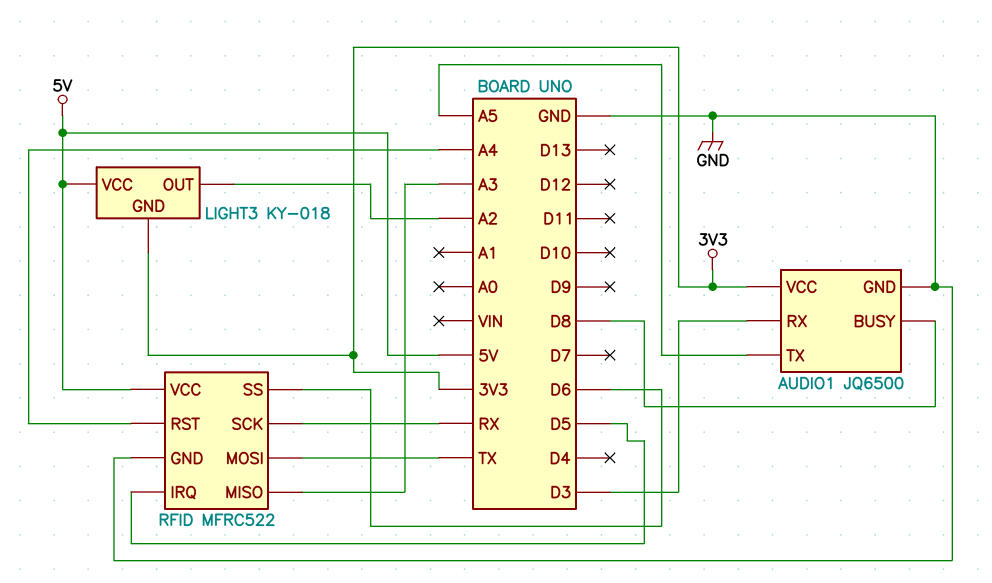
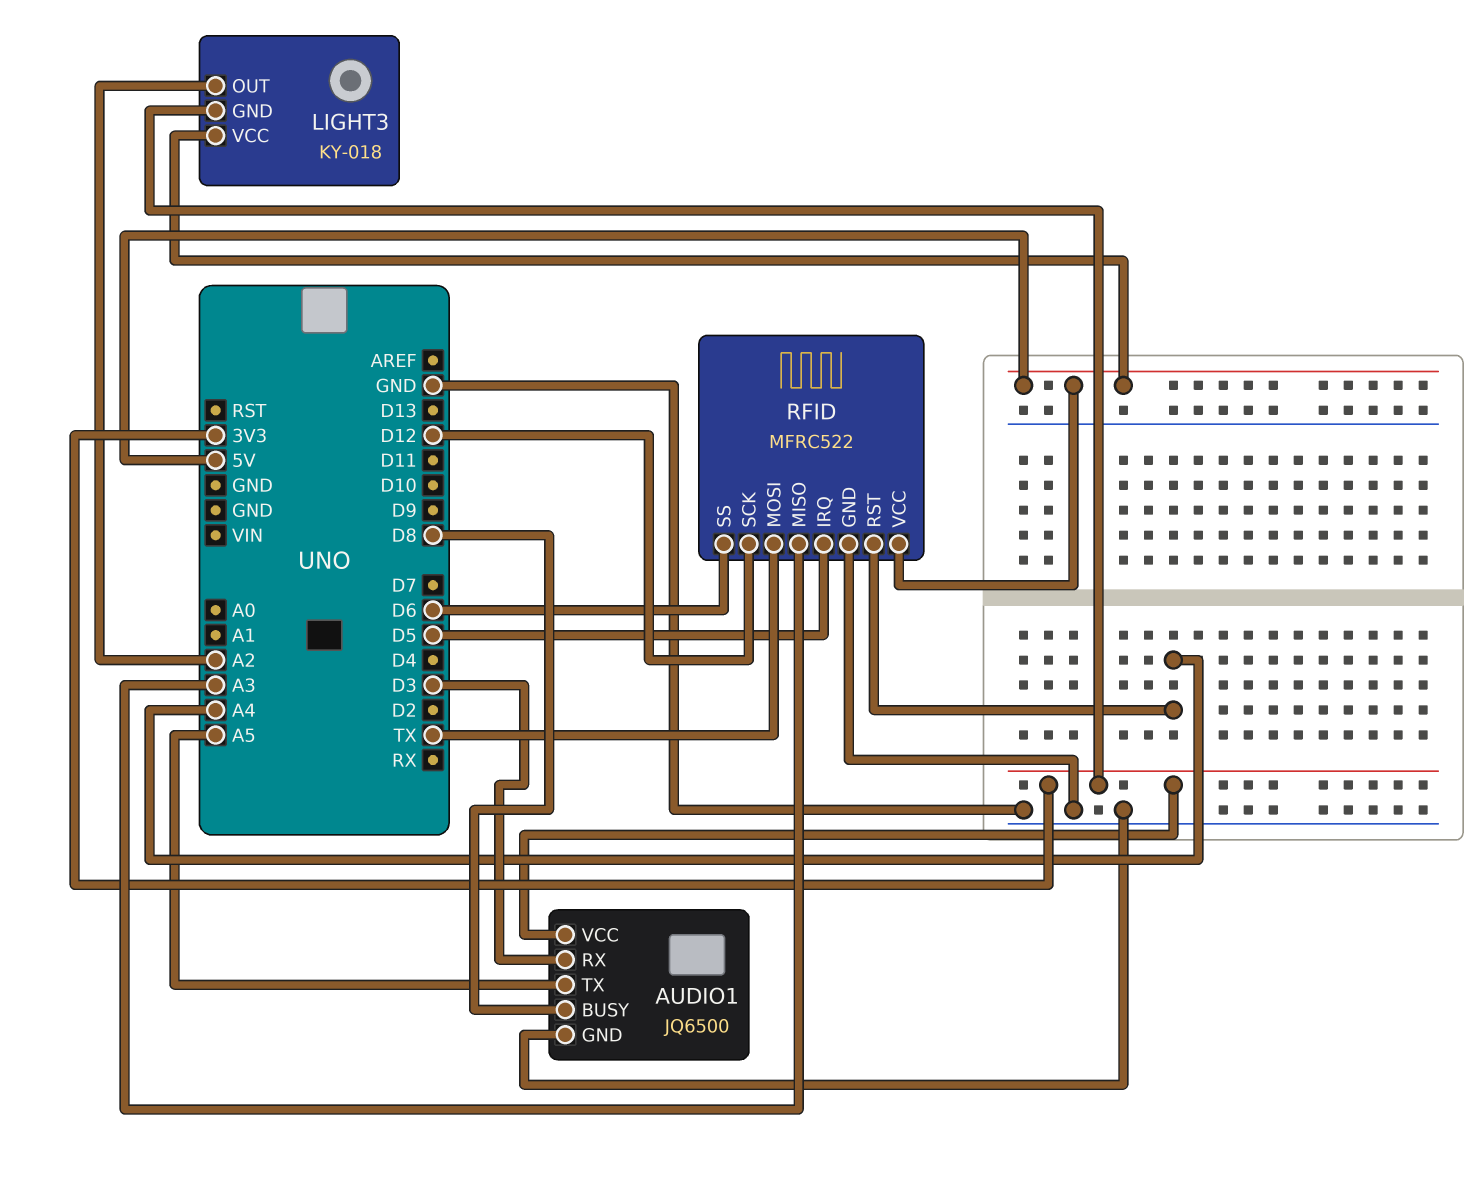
RFID pin SCK: RX -> D12

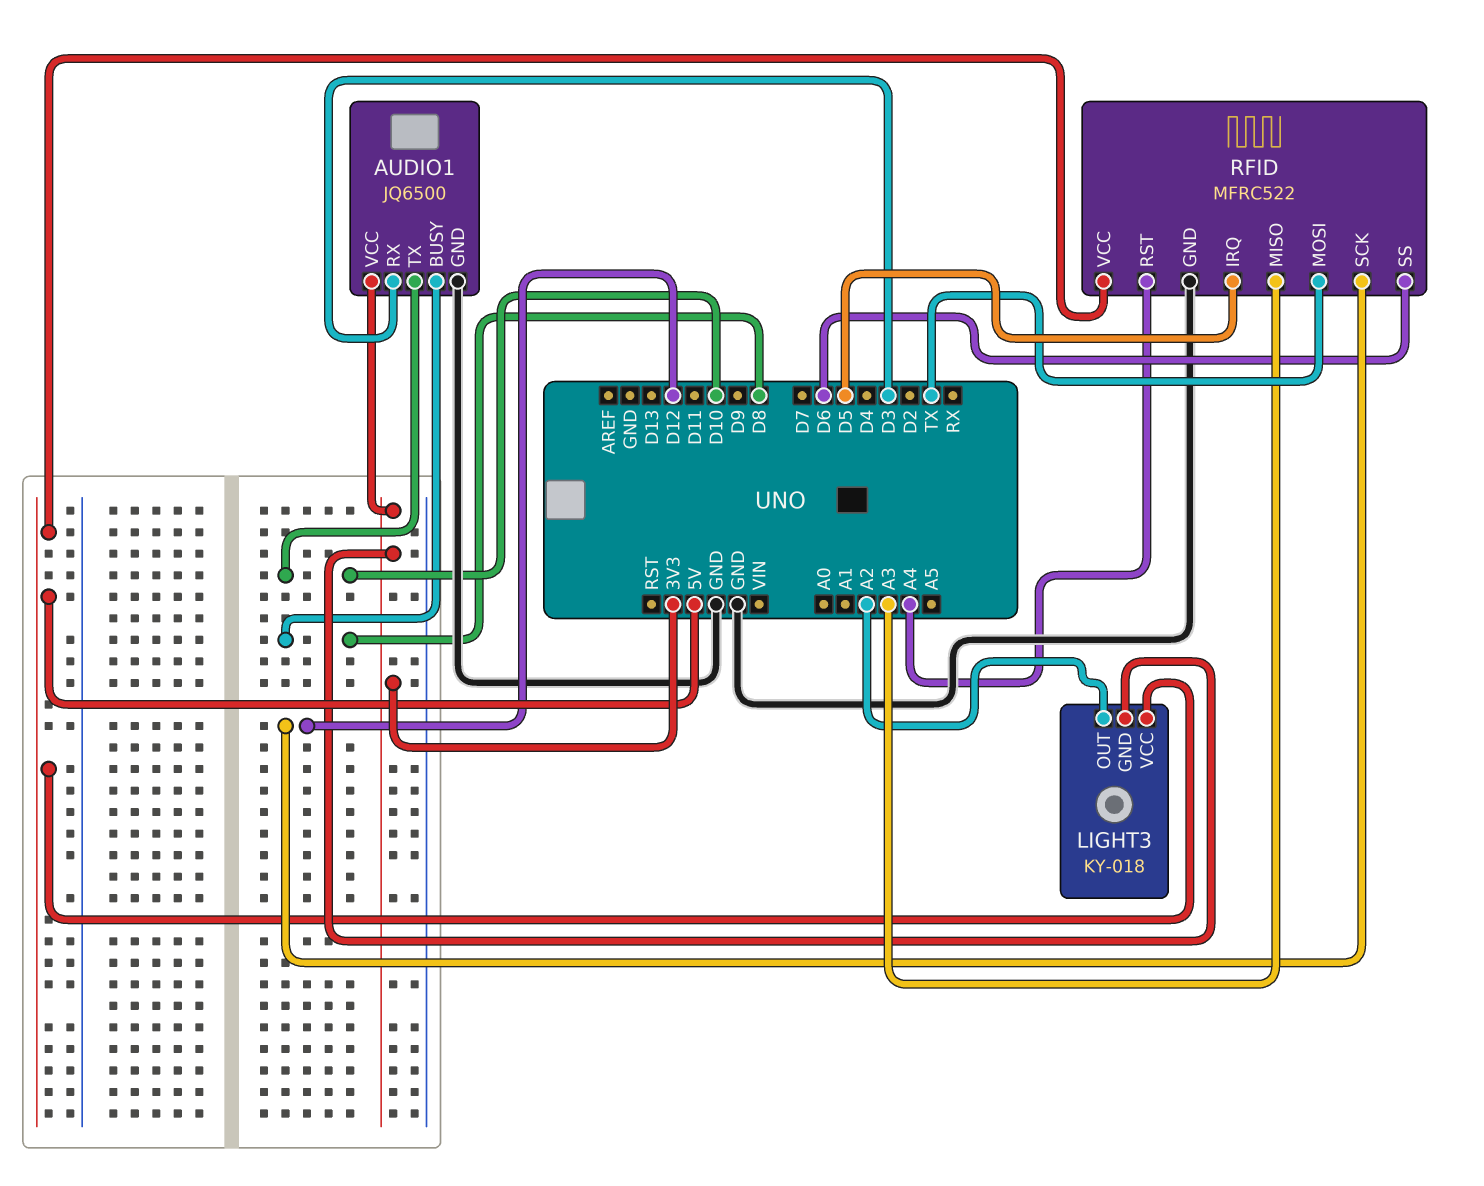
AUDIO1 pin TX: A5 -> D10

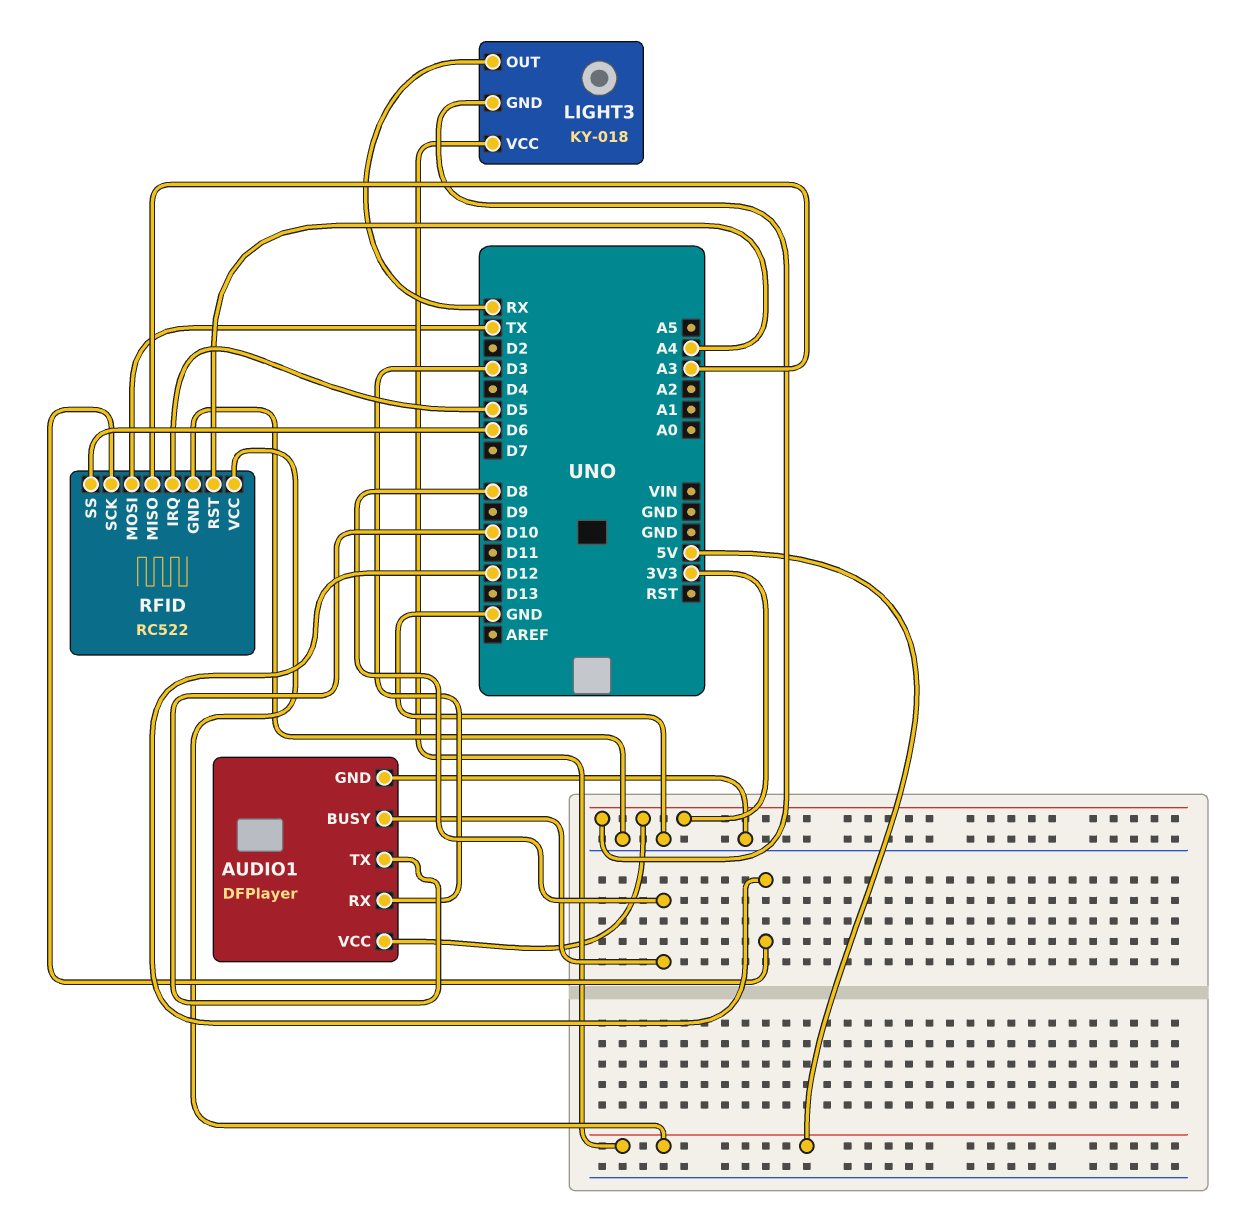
AUDIO1: JQ6500 -> DFPlayer
LIGHT3 pin OUT: A2 -> RX
RFID: MFRC522 -> RC522

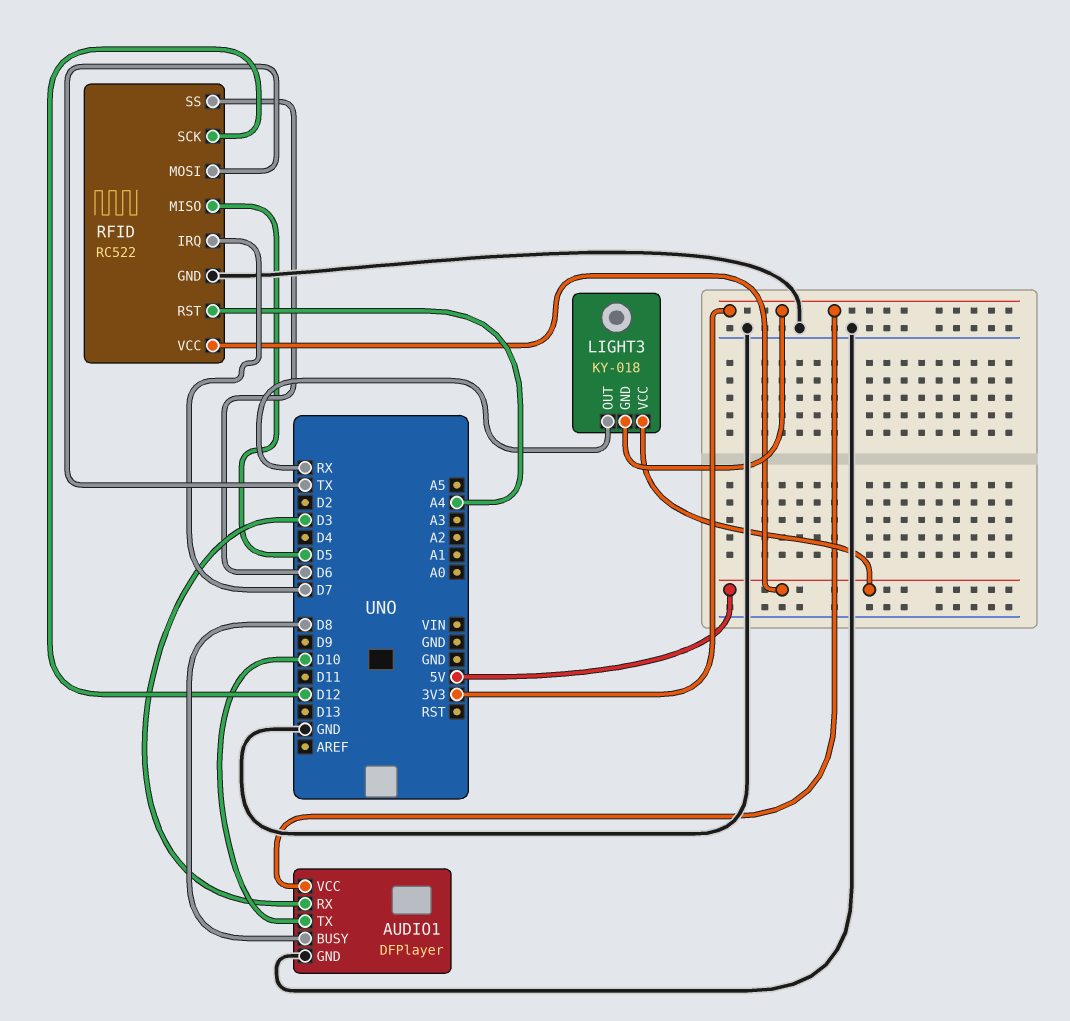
RFID pin IRQ: D5 -> D7
RFID pin MISO: A3 -> D5

